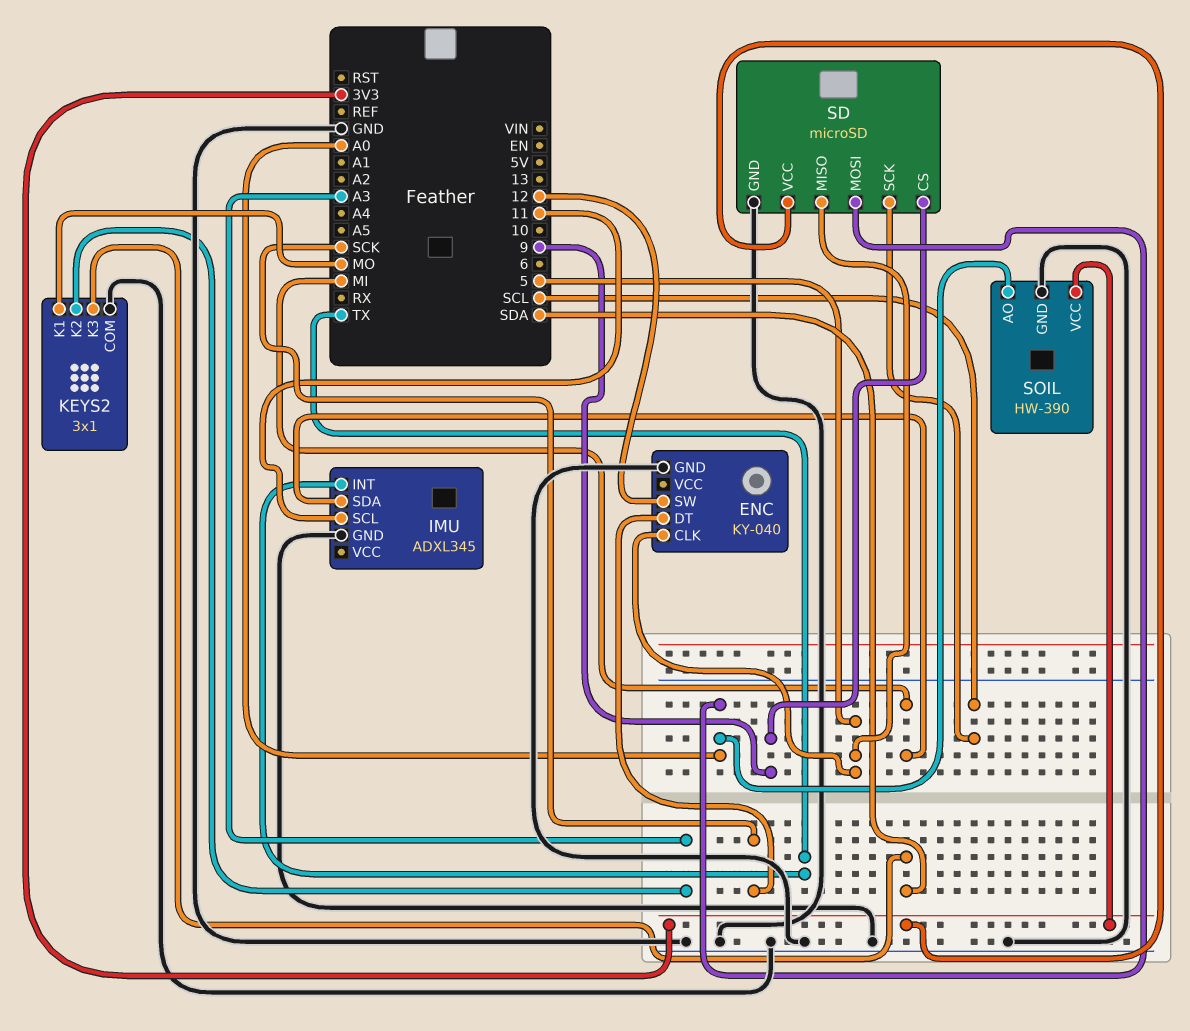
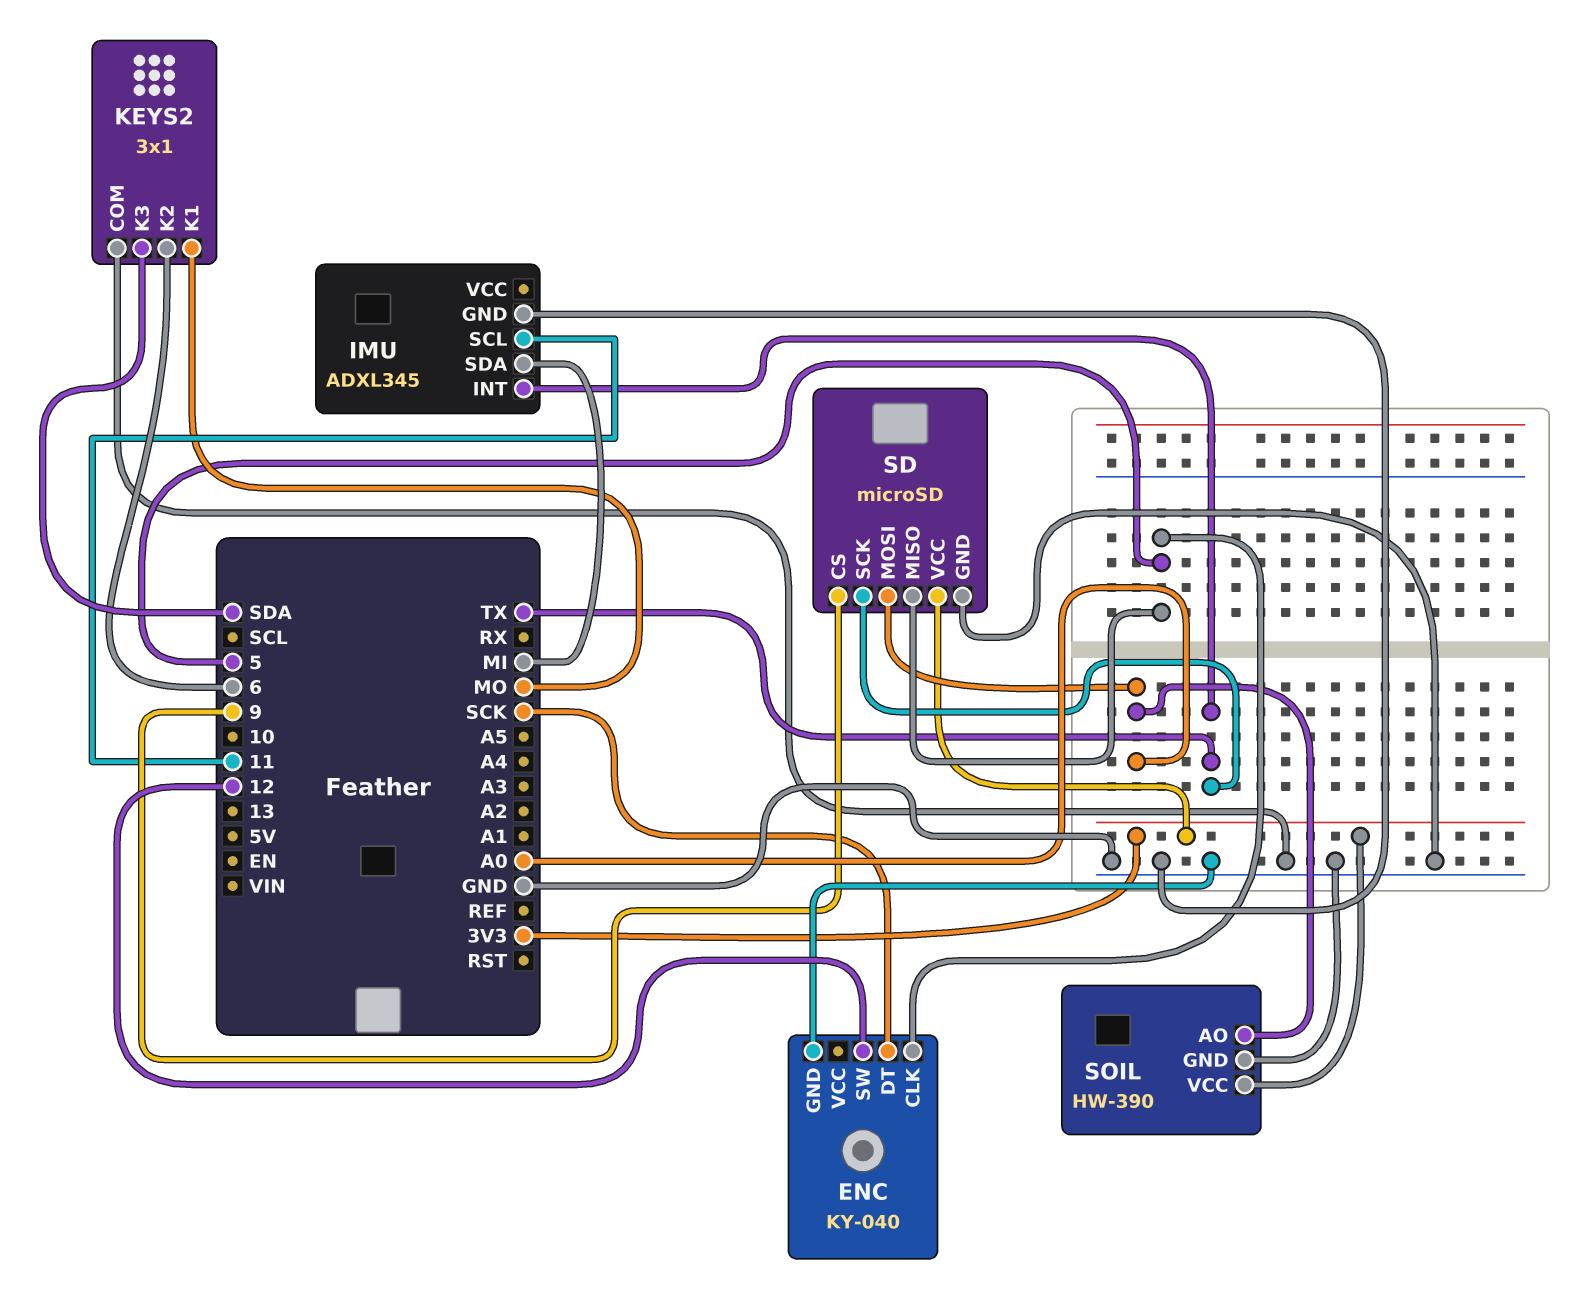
KEYS2 pin K2: A3 -> 6
SD pin SCK: SCL -> TX

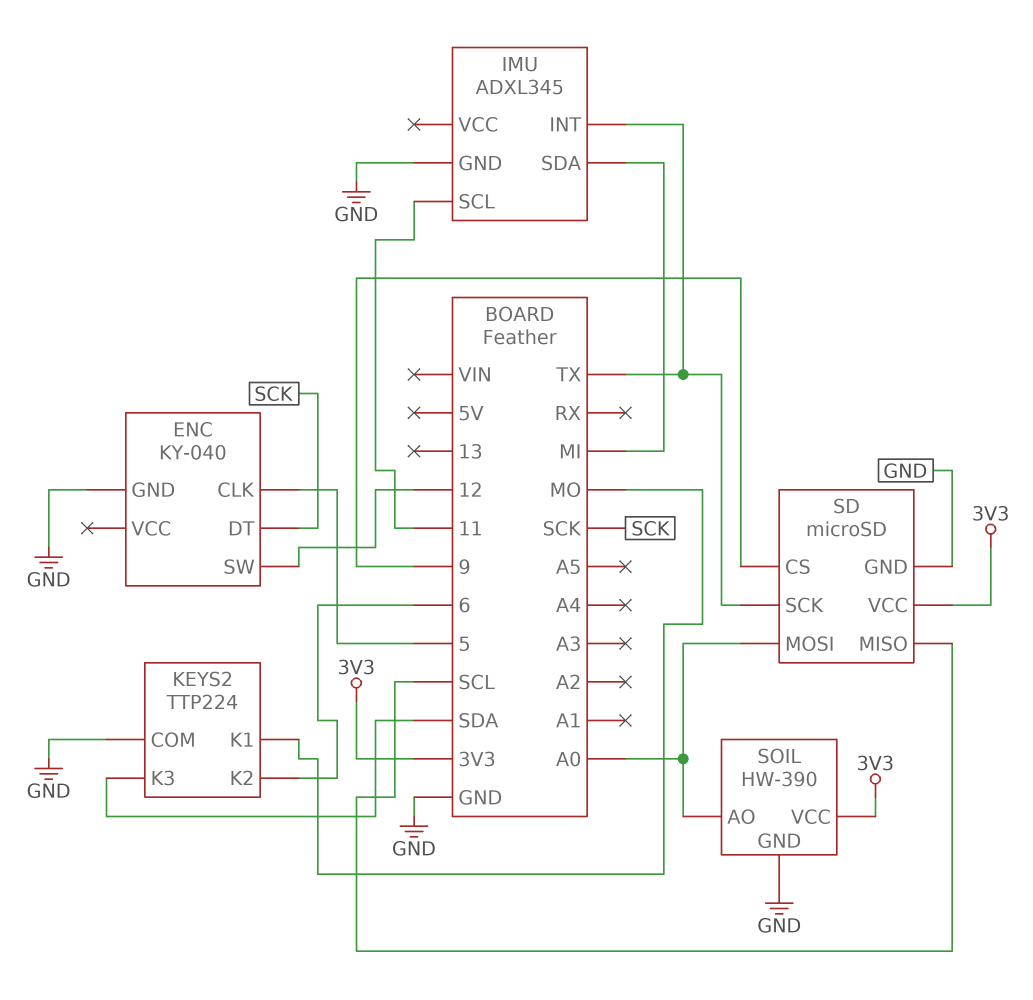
KEYS2: 3x1 -> TTP224
SD pin MISO: 5 -> SCL

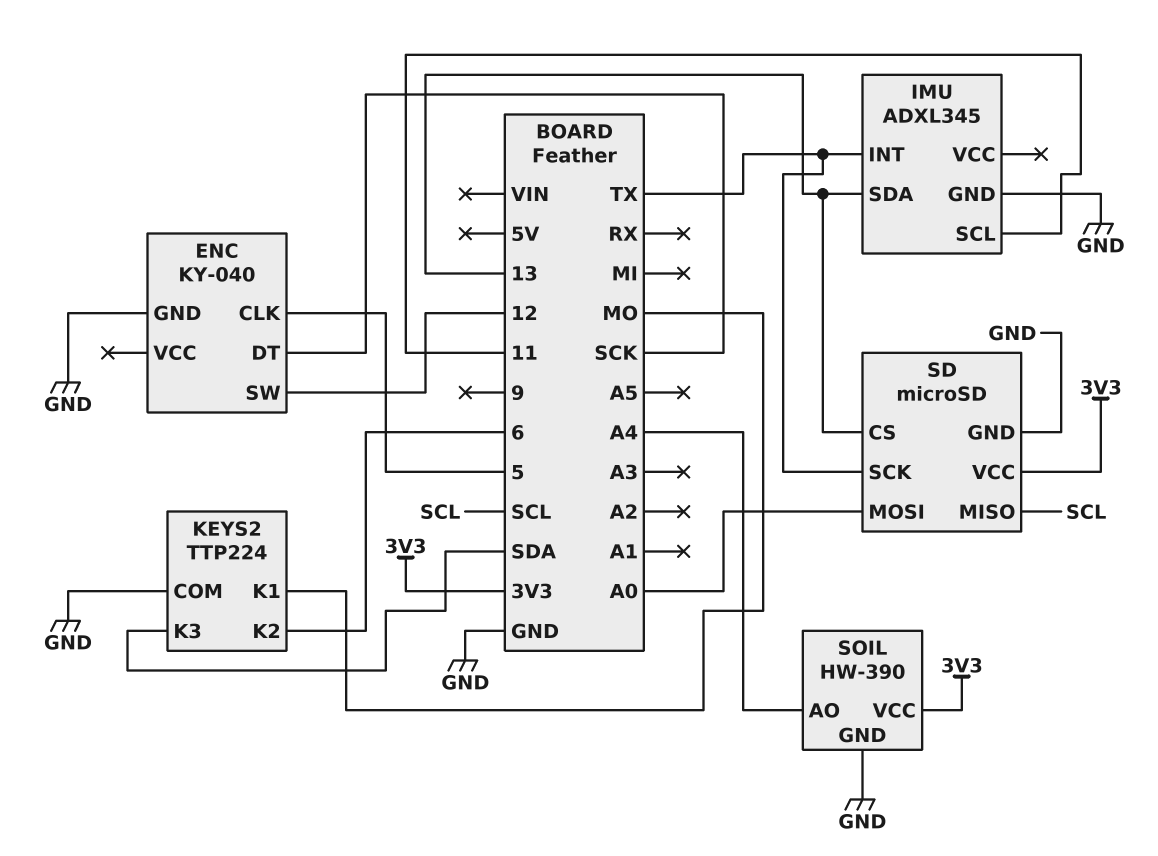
IMU pin SDA: MI -> 13
SD pin CS: 9 -> 13
SOIL pin AO: A0 -> A4

